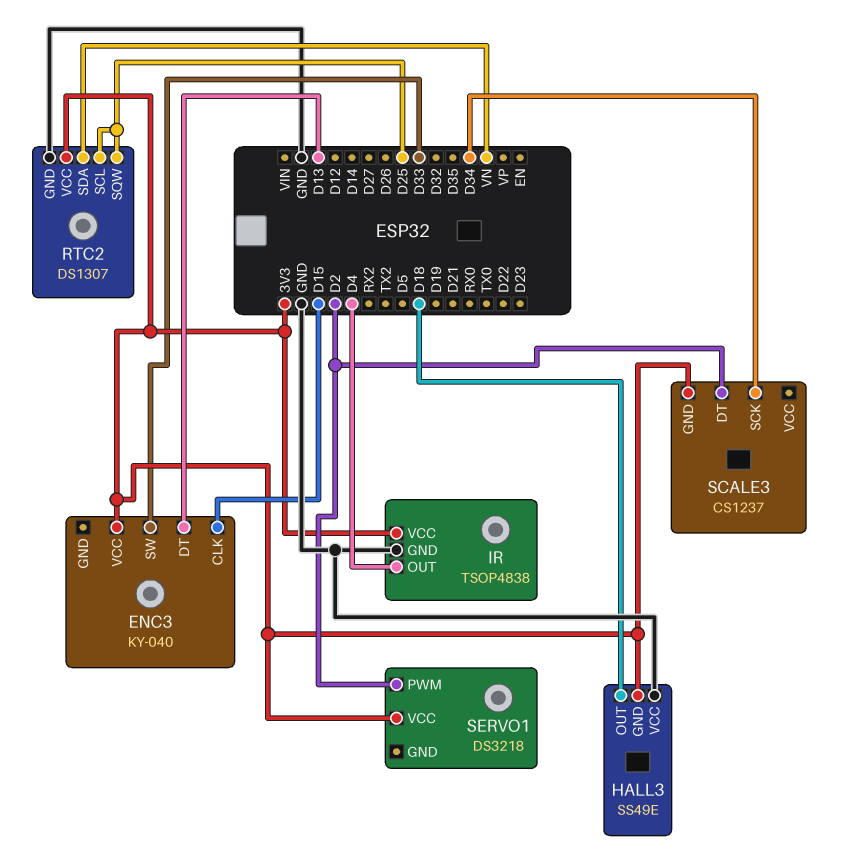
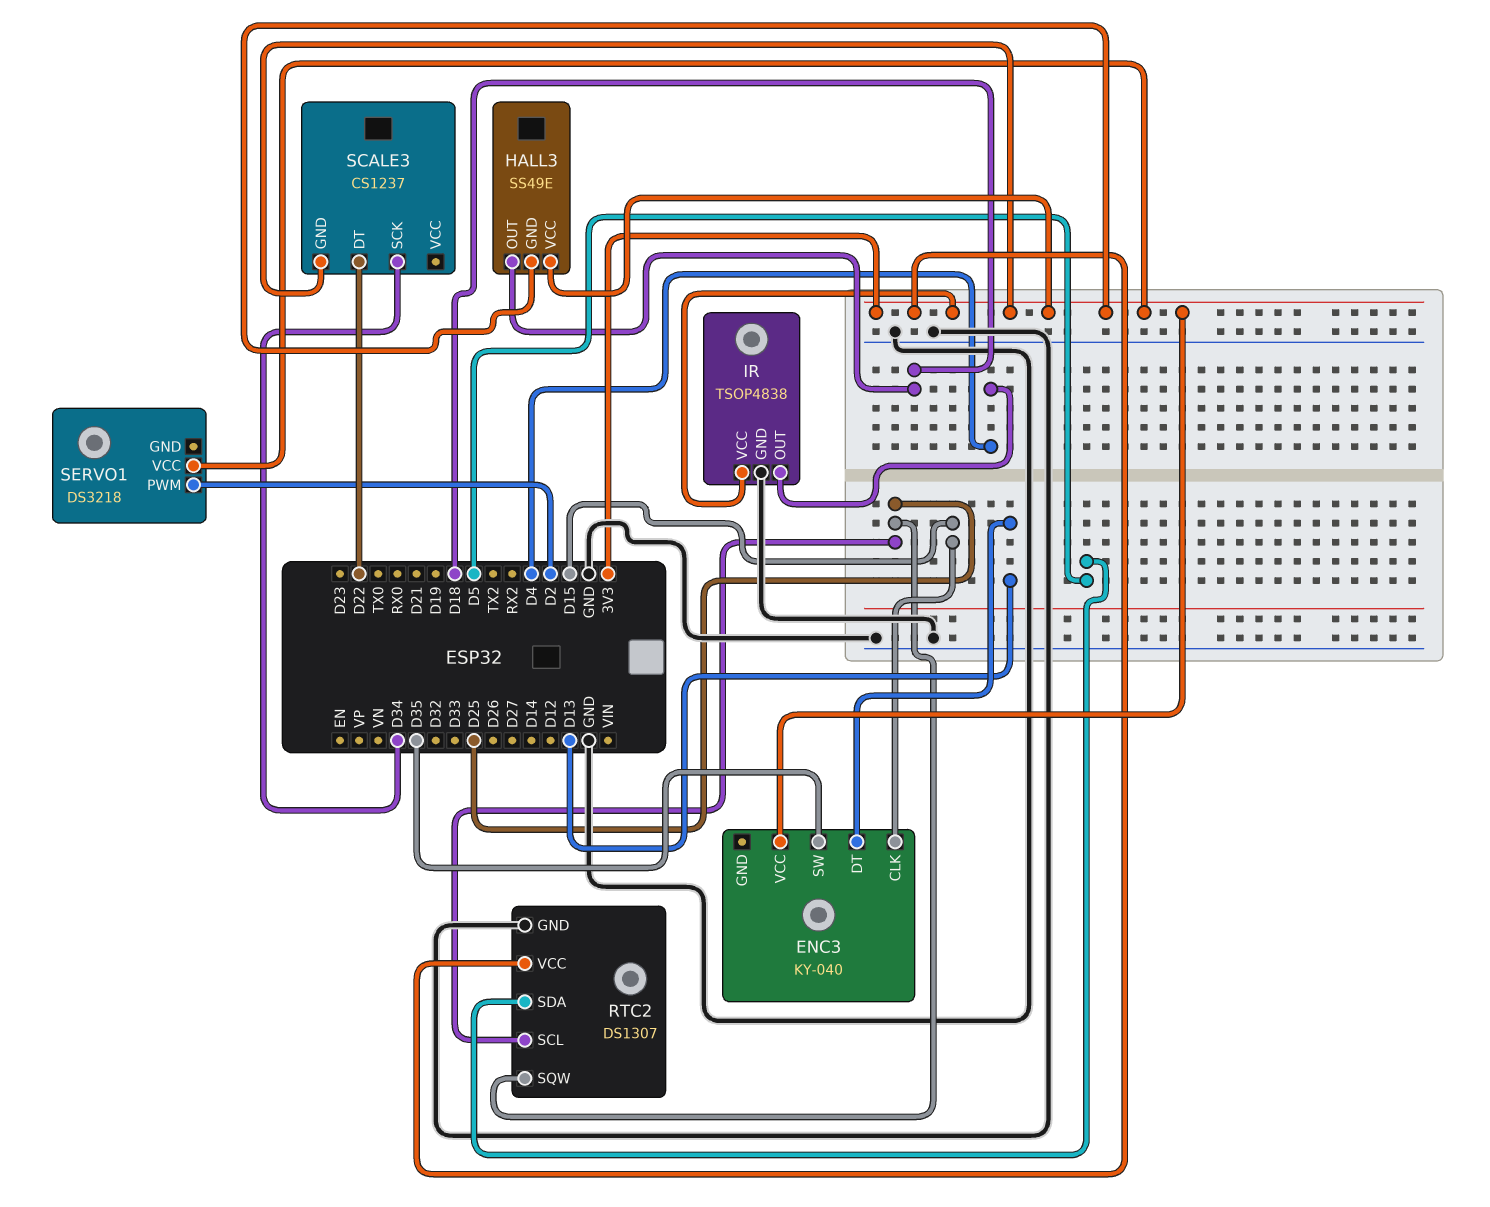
ENC3 pin SW: D33 -> D35
HALL3 pin VCC: GND -> 3V3
RTC2 pin SDA: VN -> D5
SCALE3 pin DT: D2 -> D22

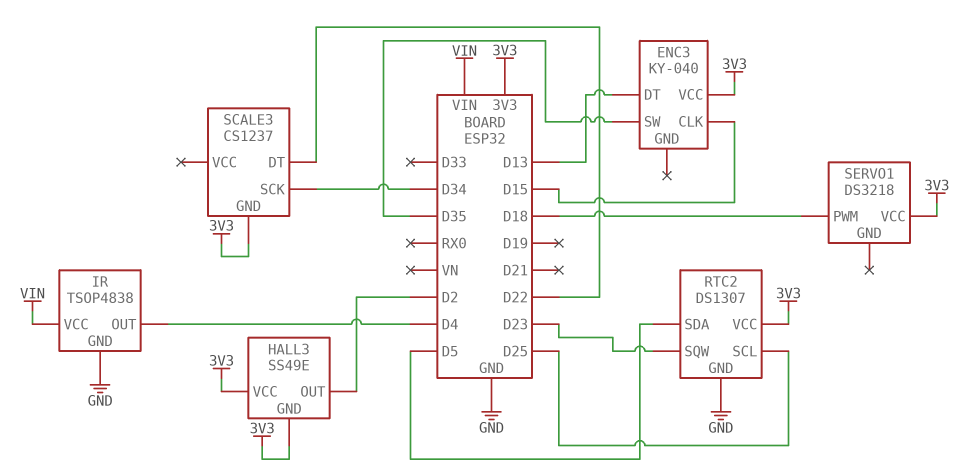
HALL3 pin OUT: D18 -> D2
IR pin VCC: 3V3 -> VIN
RTC2 pin SQW: D25 -> D23
SERVO1 pin PWM: D2 -> D18

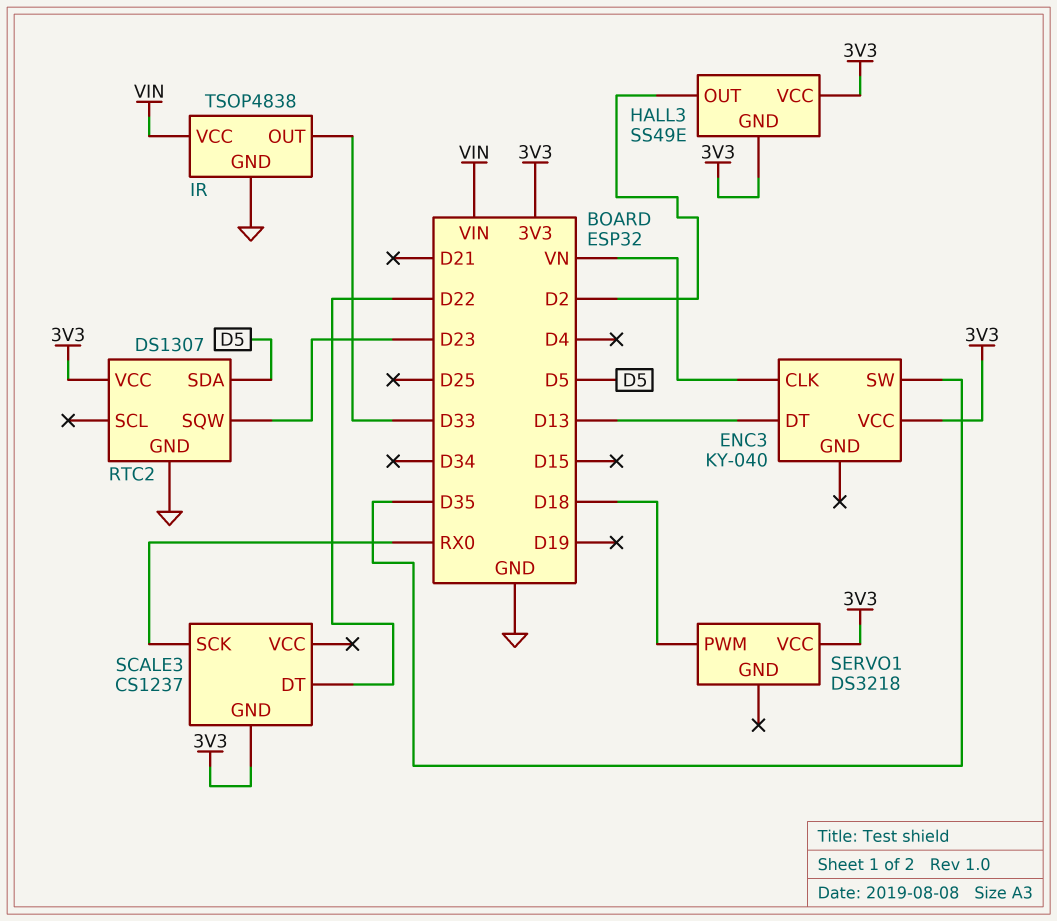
ENC3 pin CLK: D15 -> VN
IR pin OUT: D4 -> D33
RTC2 pin SCL: D25 -> none
SCALE3 pin SCK: D34 -> RX0

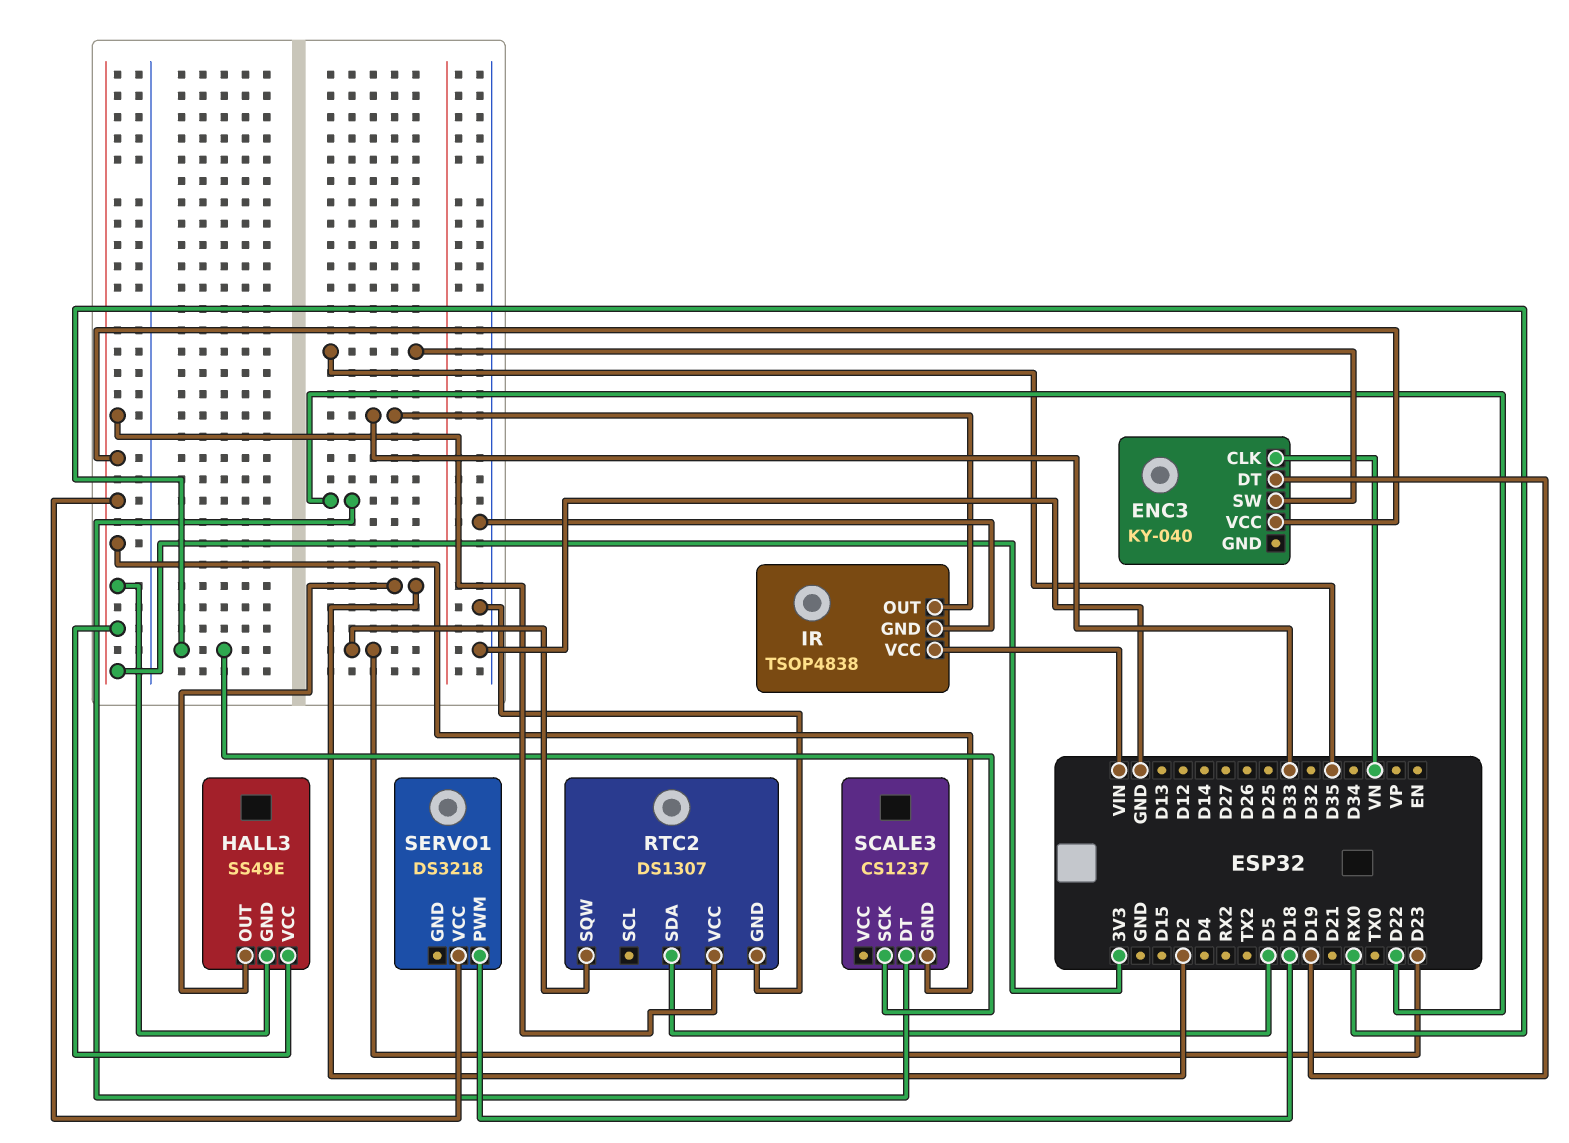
ENC3 pin DT: D13 -> D19

